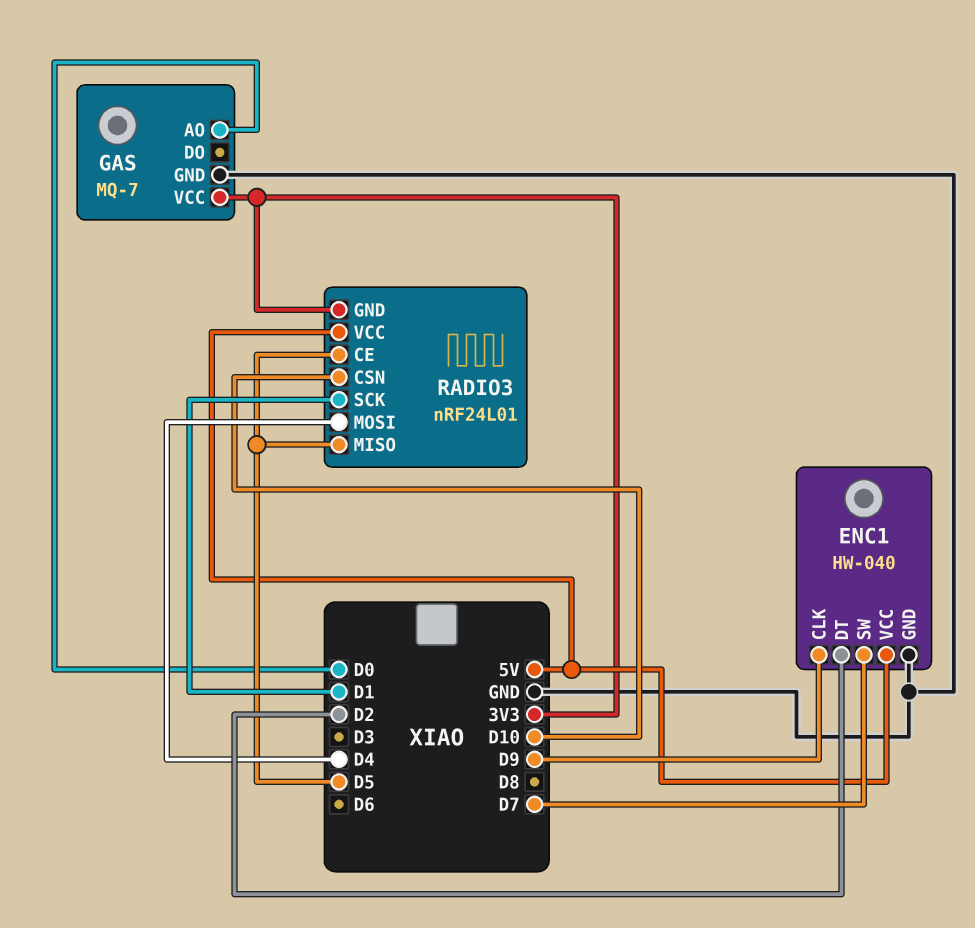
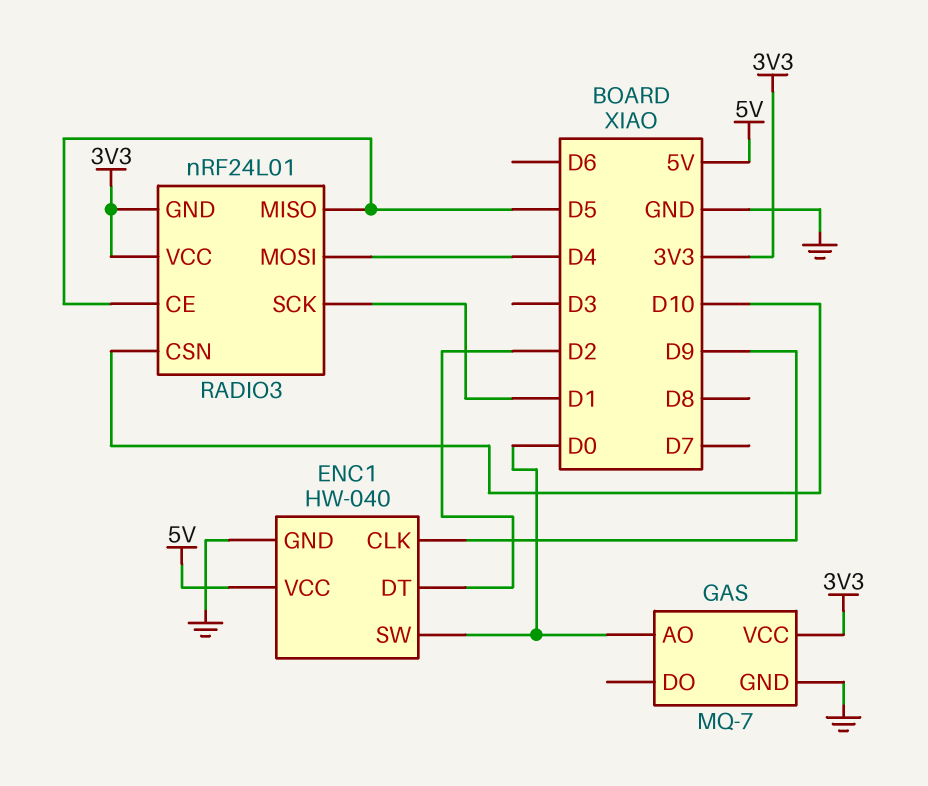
ENC1 pin SW: D7 -> D0
RADIO3 pin VCC: 5V -> 3V3

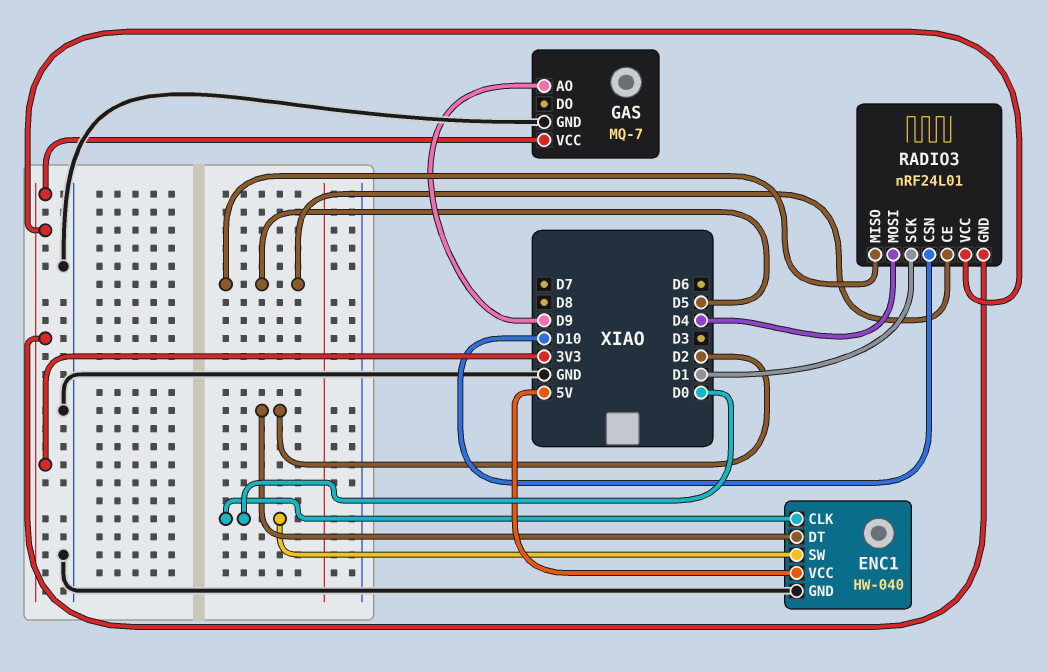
ENC1 pin CLK: D9 -> D0
GAS pin AO: D0 -> D9

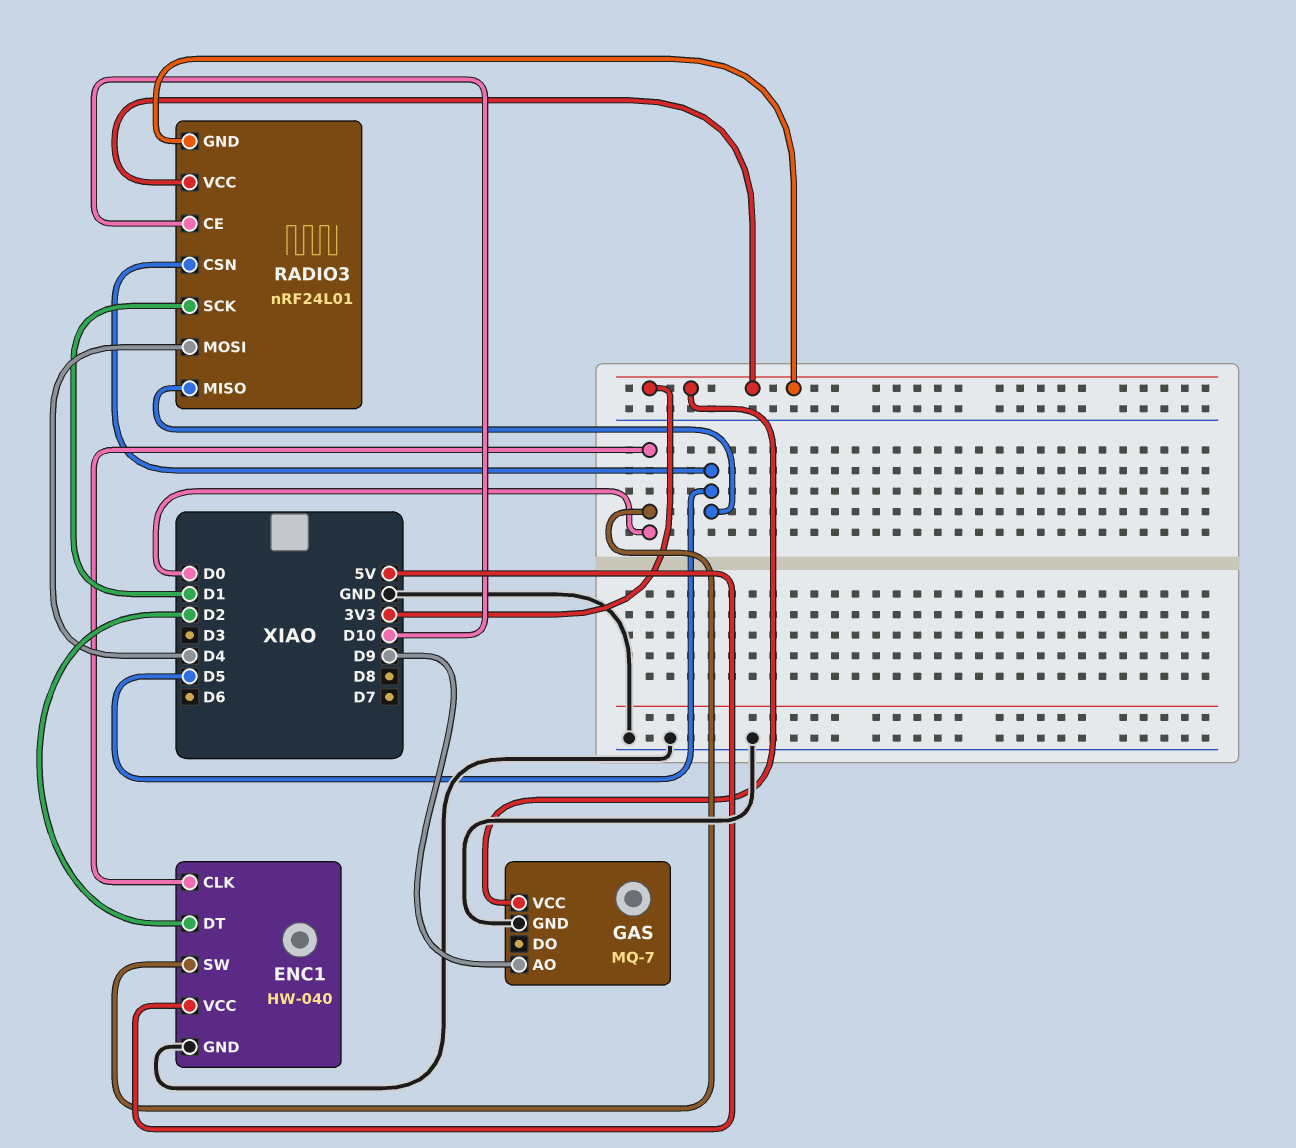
RADIO3 pin CE: D5 -> D10
RADIO3 pin CSN: D10 -> D5

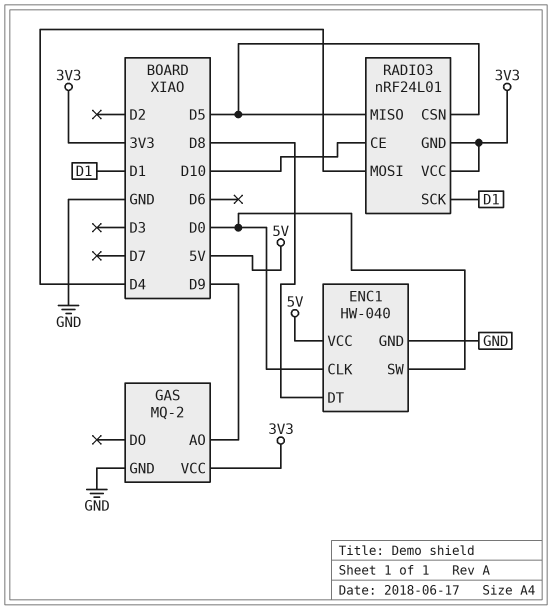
ENC1 pin DT: D2 -> D8
GAS: MQ-7 -> MQ-2

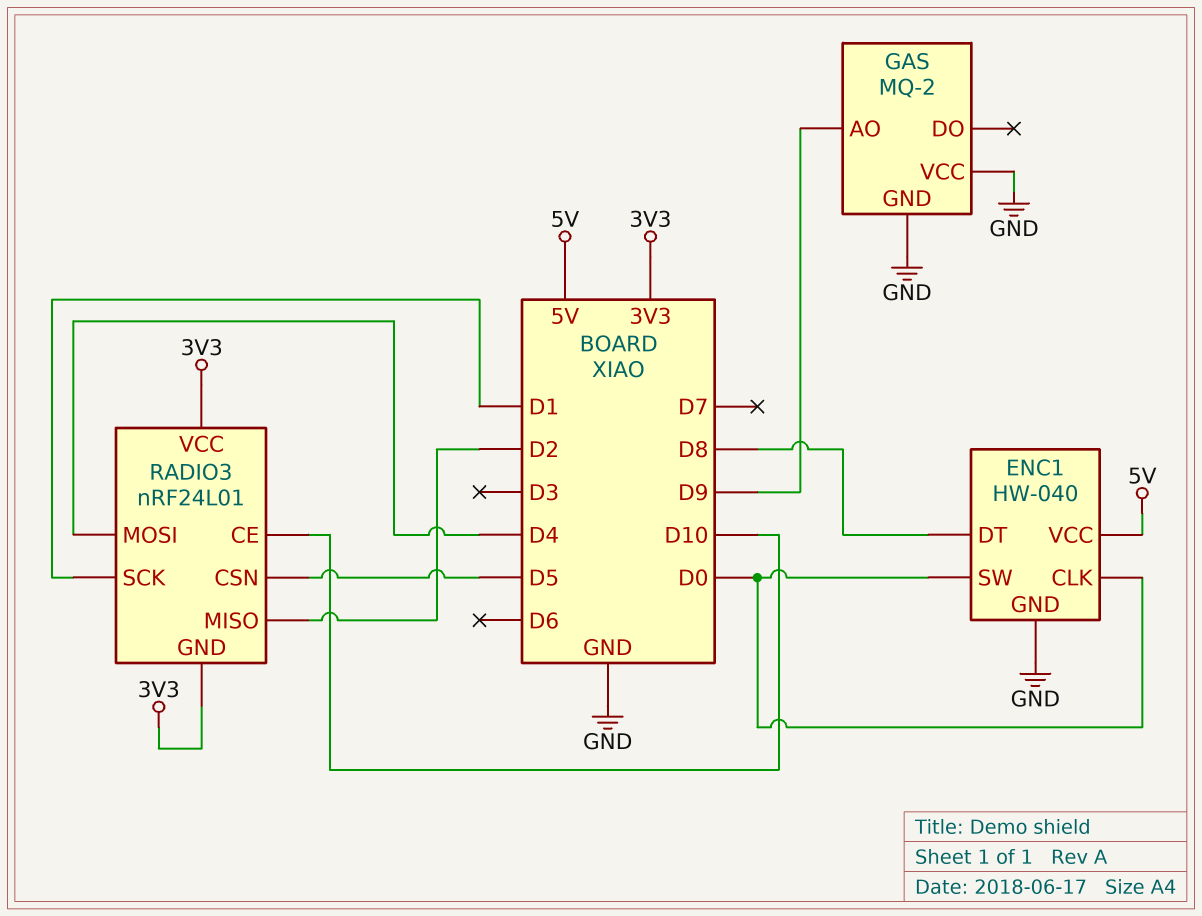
GAS pin VCC: 3V3 -> GND
RADIO3 pin MISO: D5 -> D2

